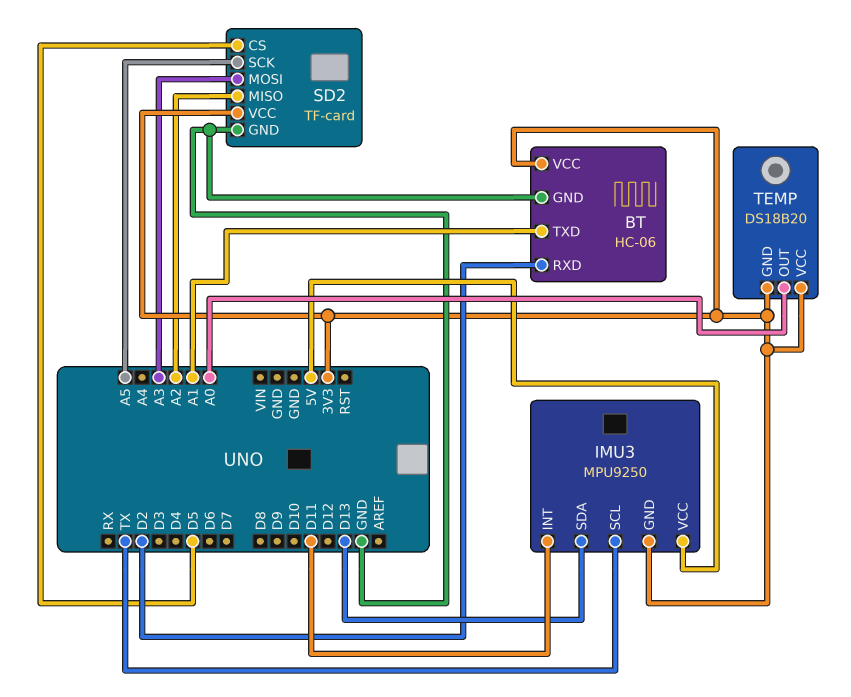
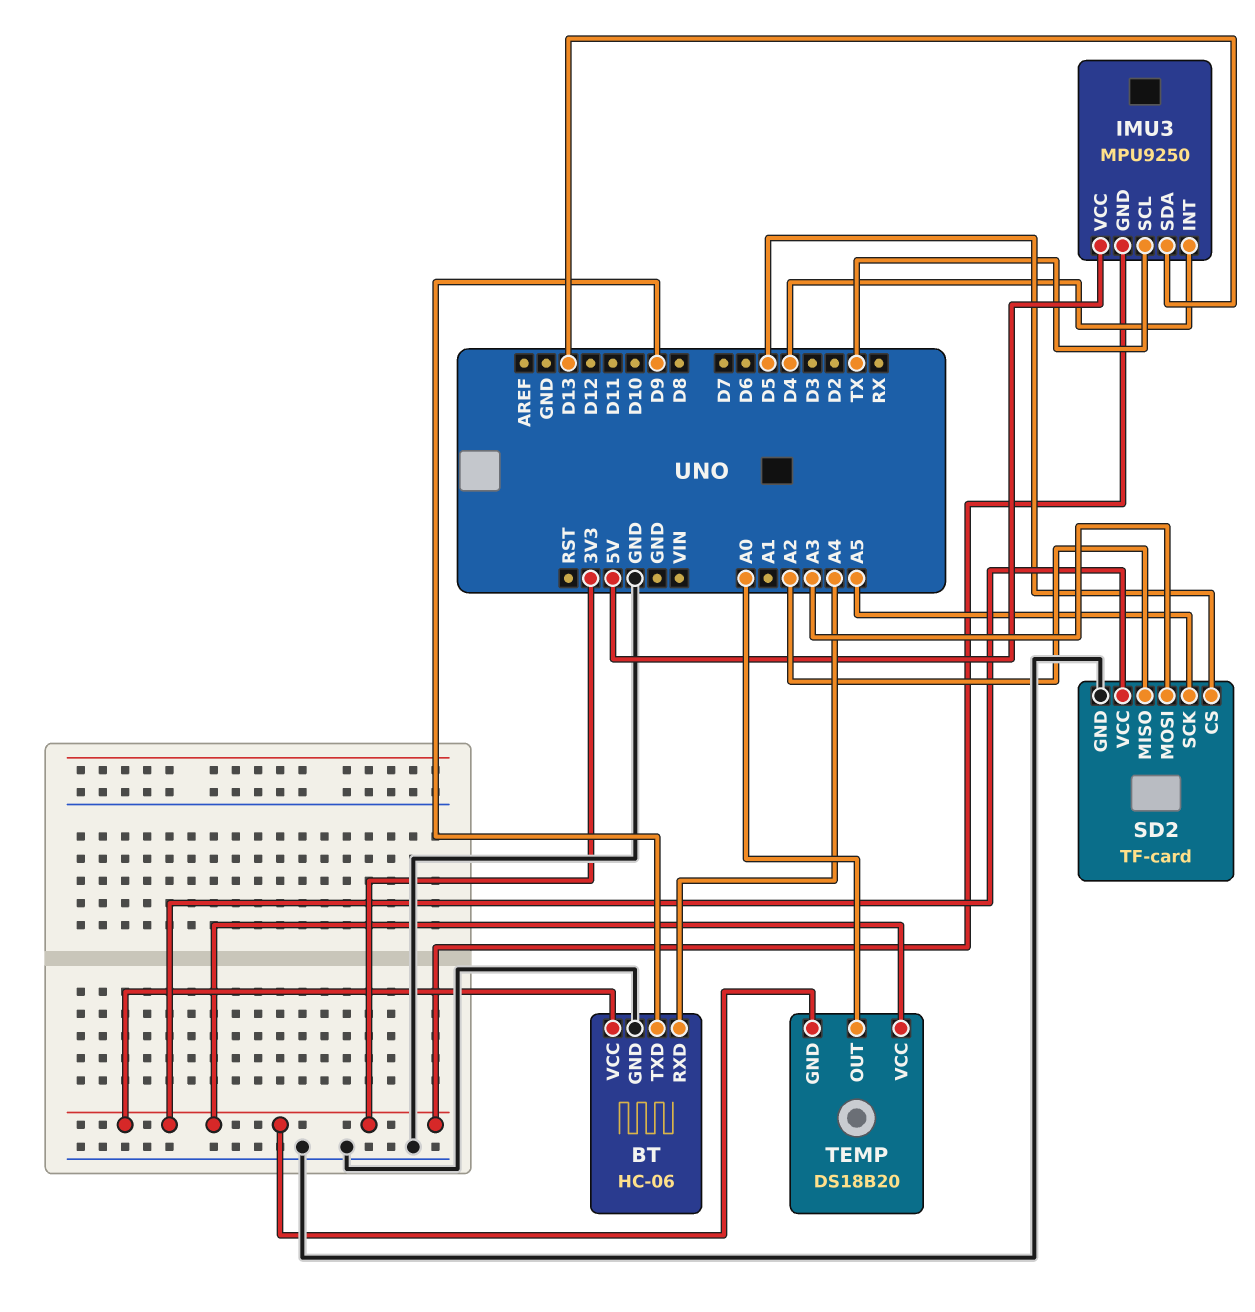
BT pin RXD: D2 -> A4
BT pin TXD: A1 -> D9
IMU3 pin INT: D11 -> D4

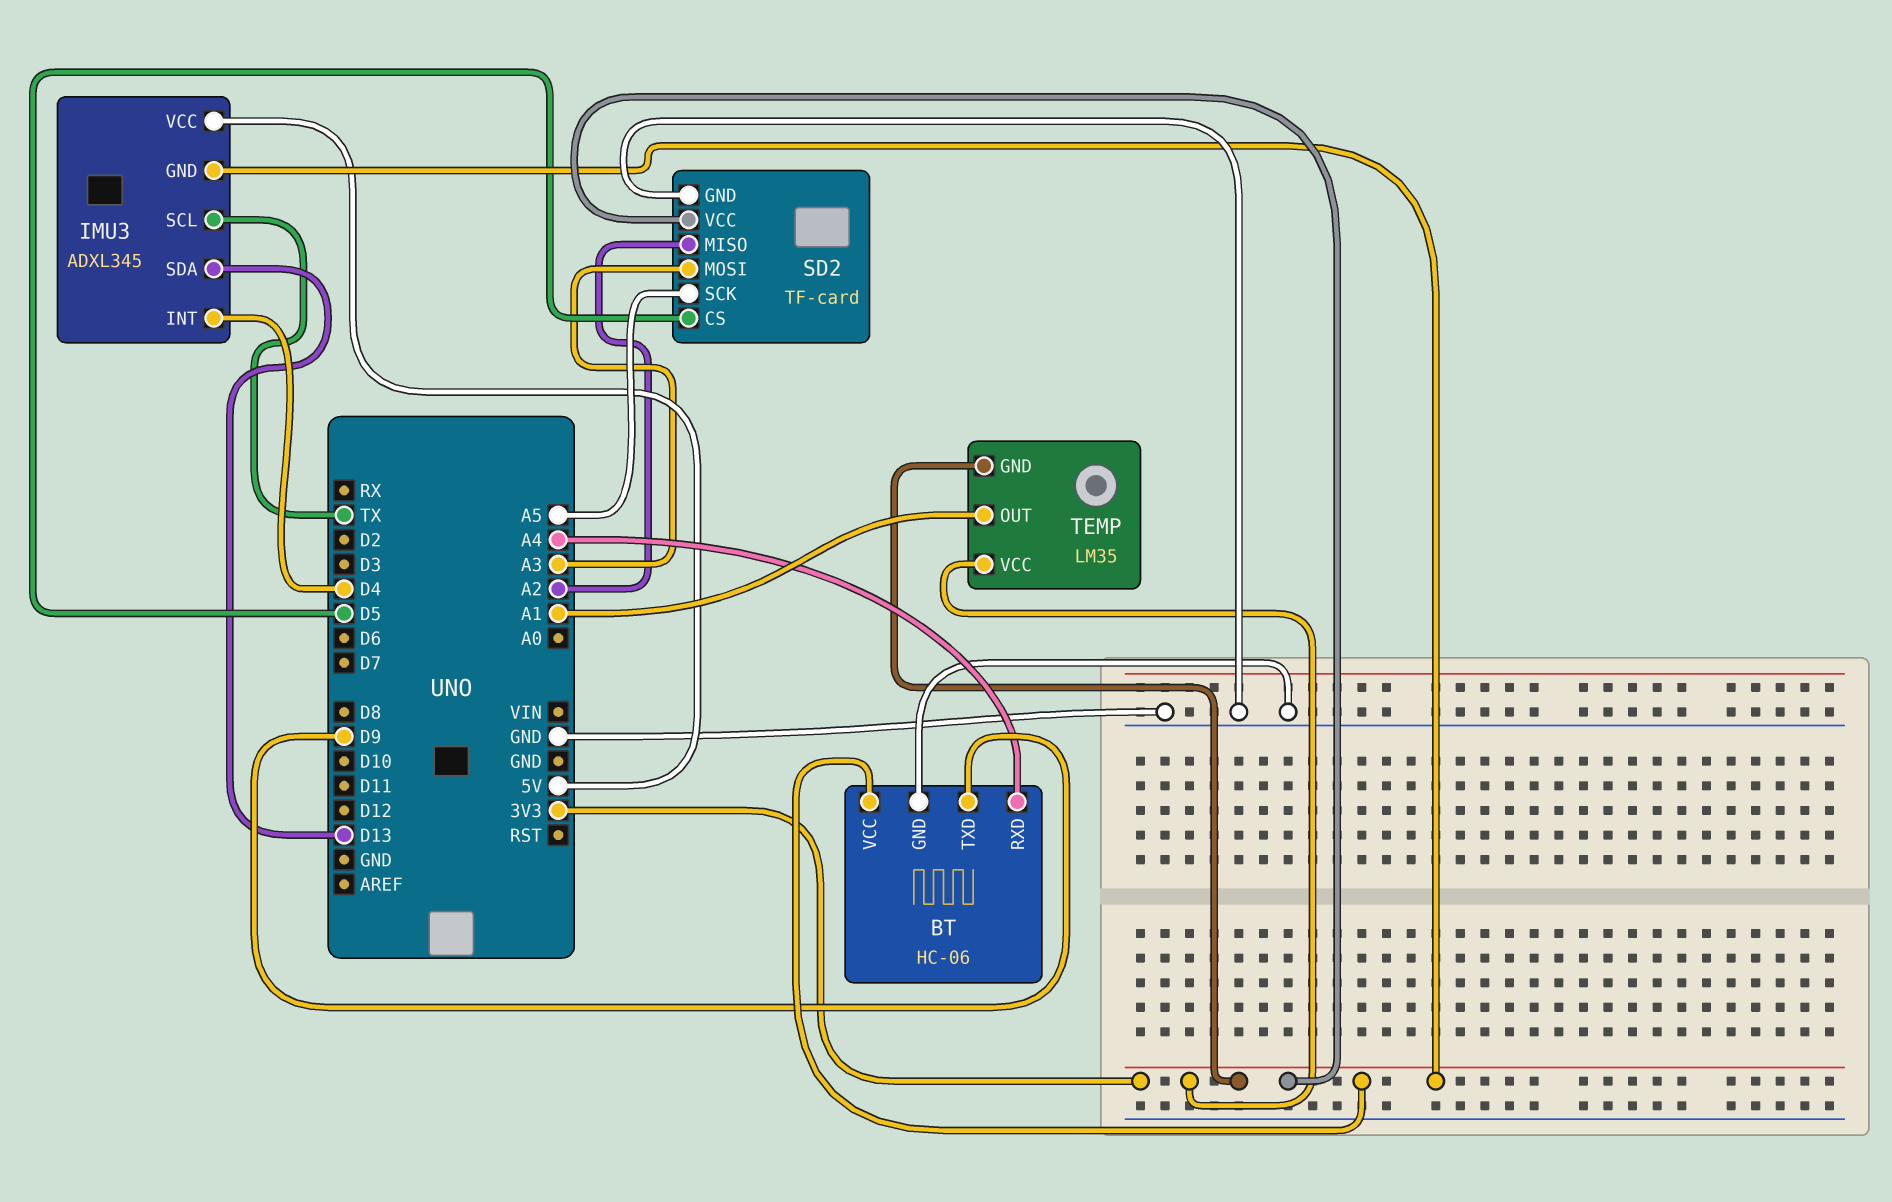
IMU3: MPU9250 -> ADXL345
TEMP: DS18B20 -> LM35
TEMP pin OUT: A0 -> A1

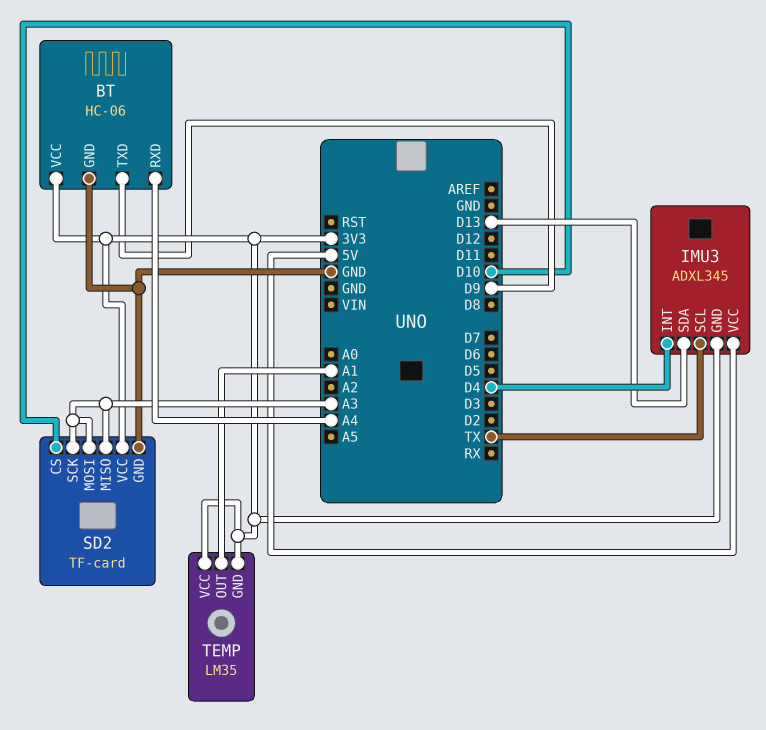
SD2 pin CS: D5 -> D10
SD2 pin MISO: A2 -> A3
SD2 pin SCK: A5 -> A3

